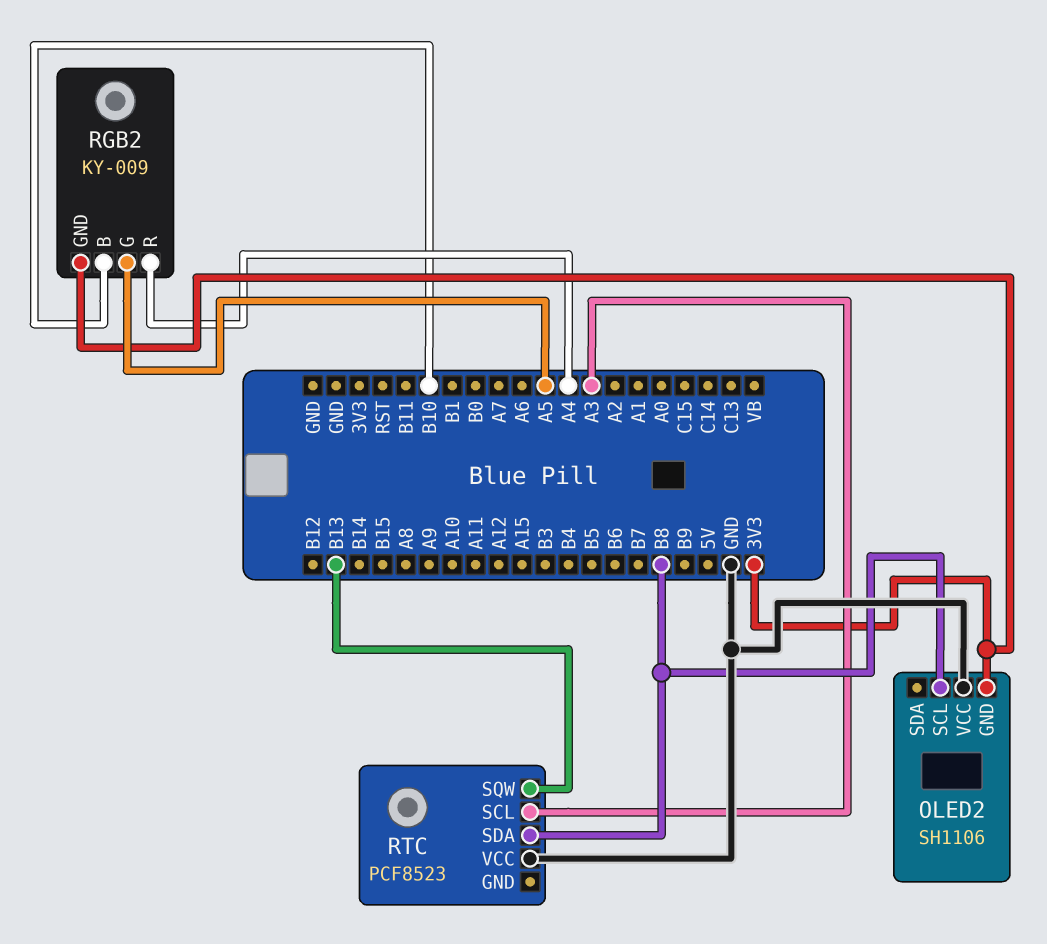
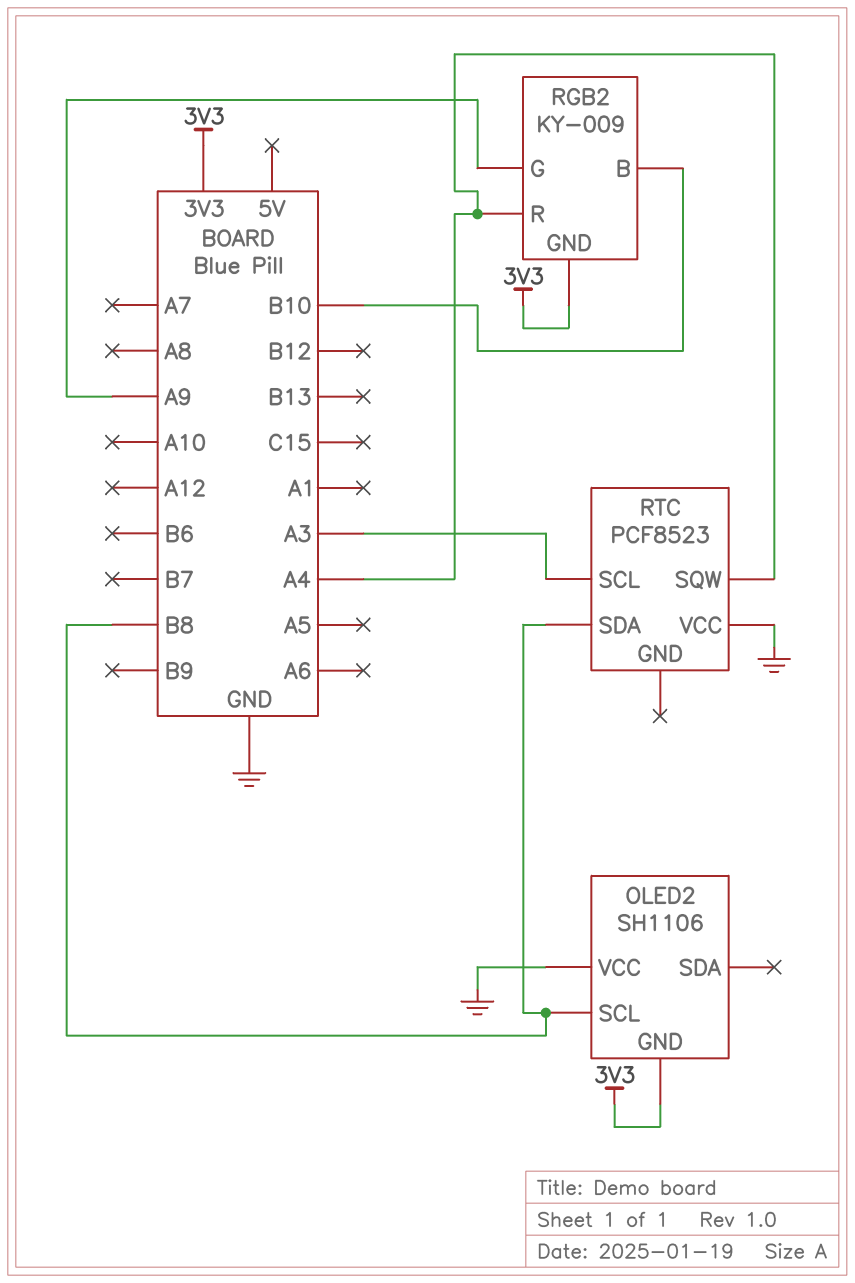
RGB2 pin G: A5 -> A9
RTC pin SQW: B13 -> A4

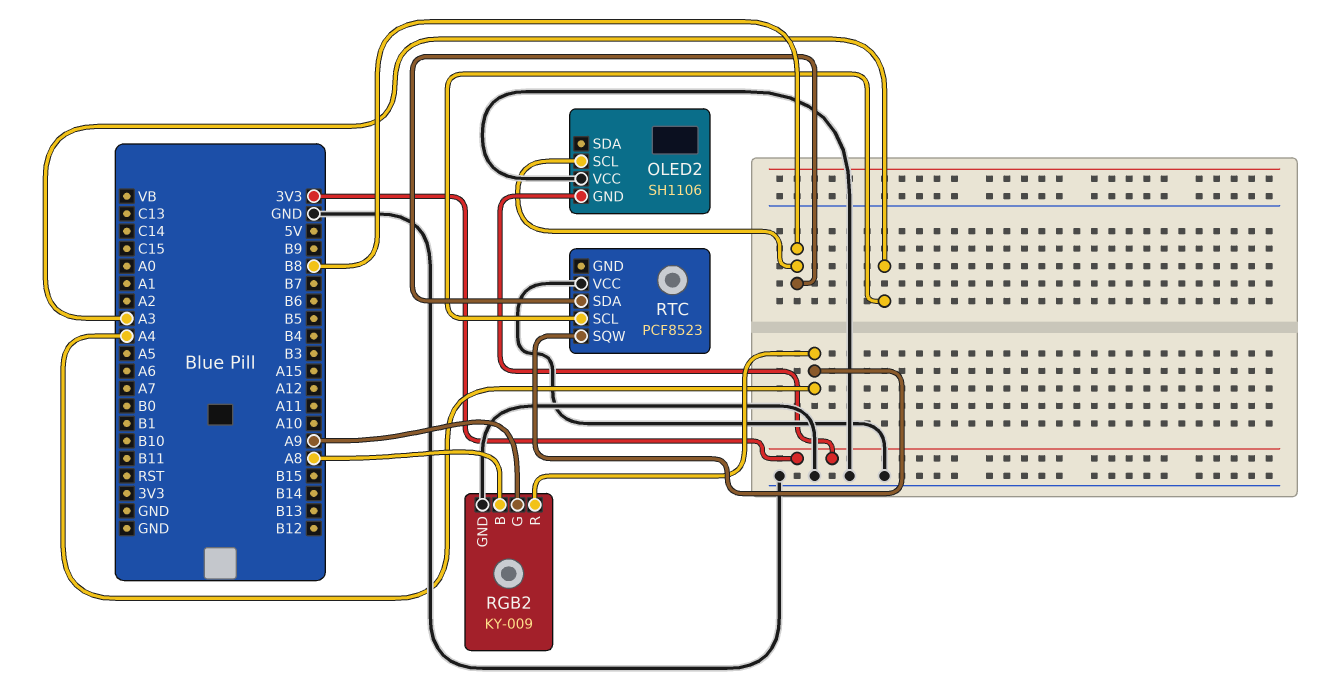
RGB2 pin B: B10 -> A8
RGB2 pin GND: 3V3 -> GND

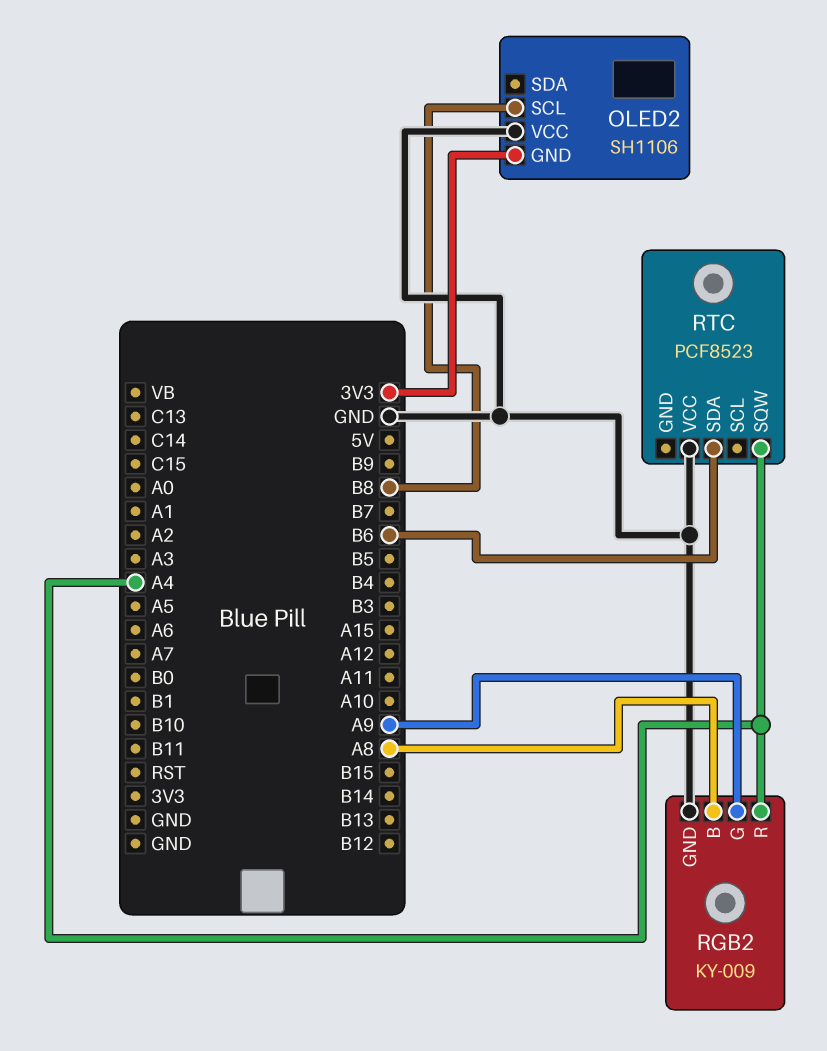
RTC pin SCL: A3 -> none
RTC pin SDA: B8 -> B6

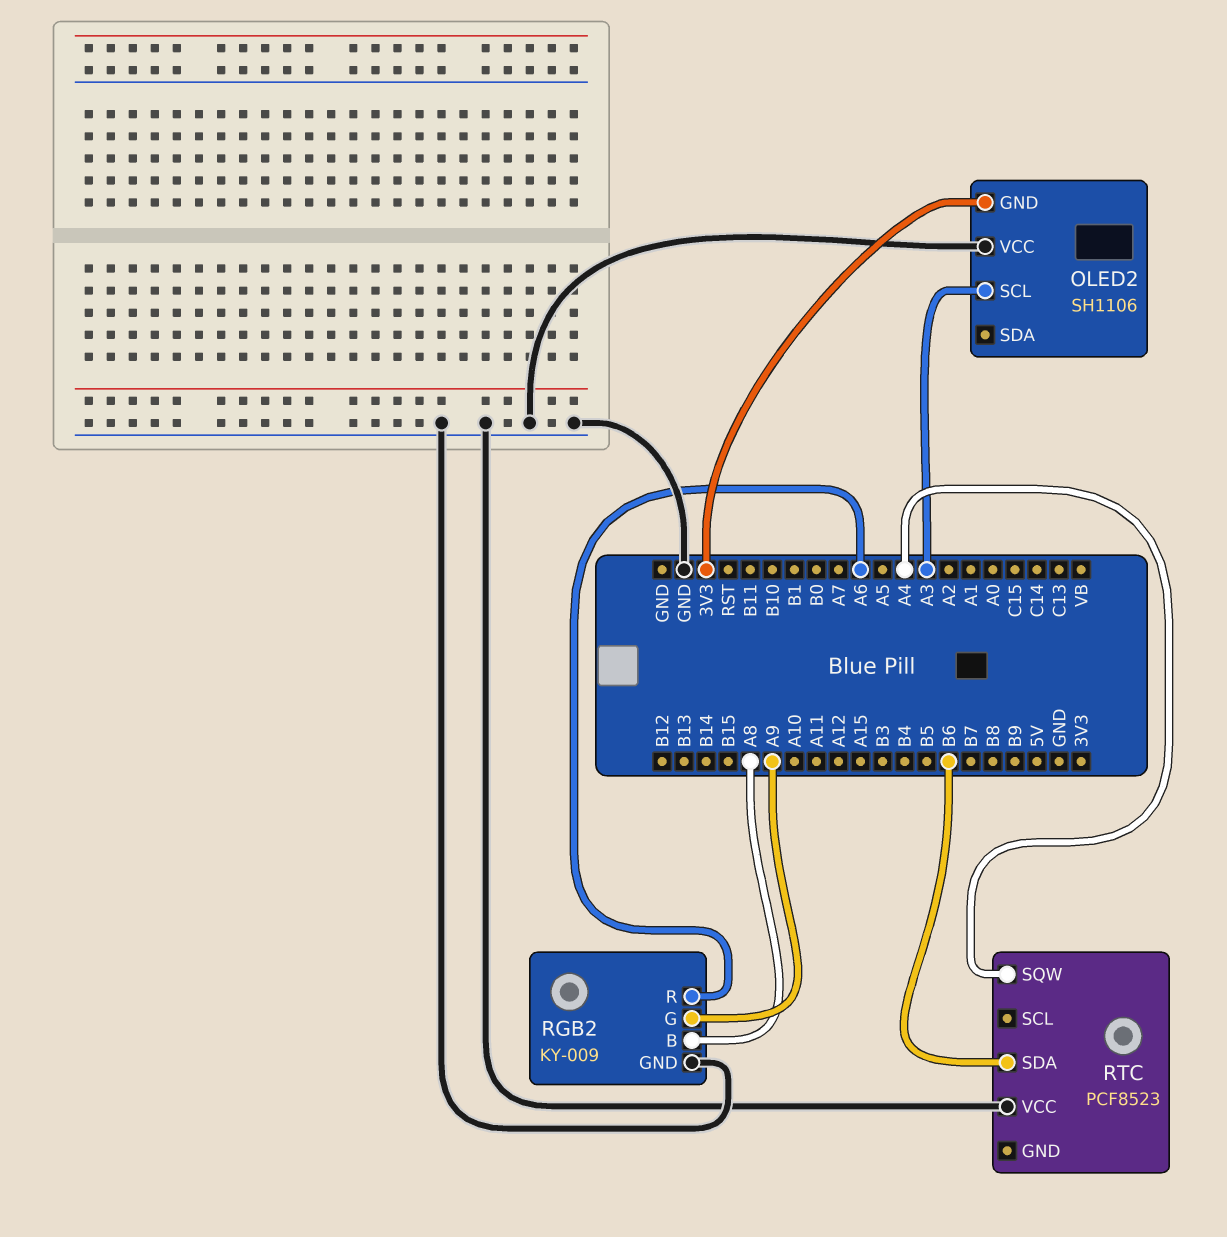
OLED2 pin SCL: B8 -> A3
RGB2 pin R: A4 -> A6

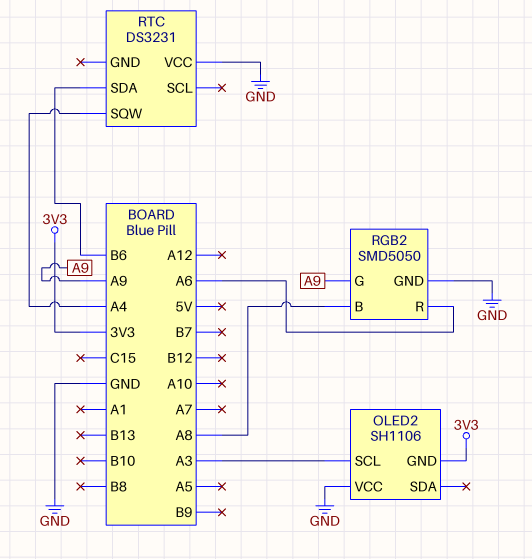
RGB2: KY-009 -> SMD5050
RTC: PCF8523 -> DS3231

